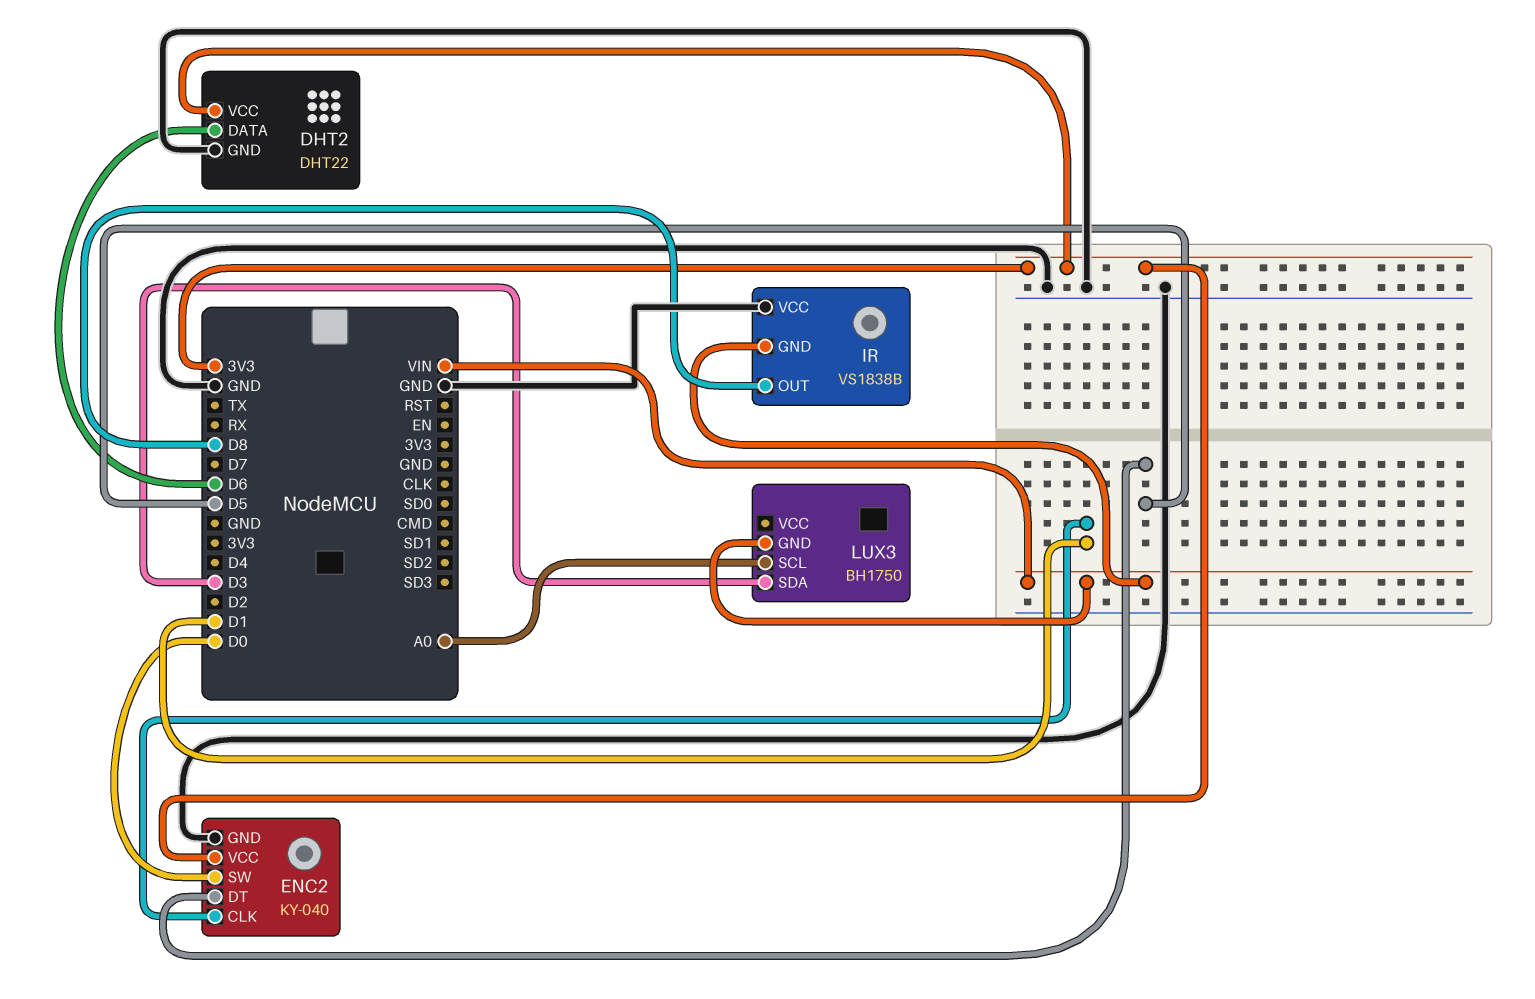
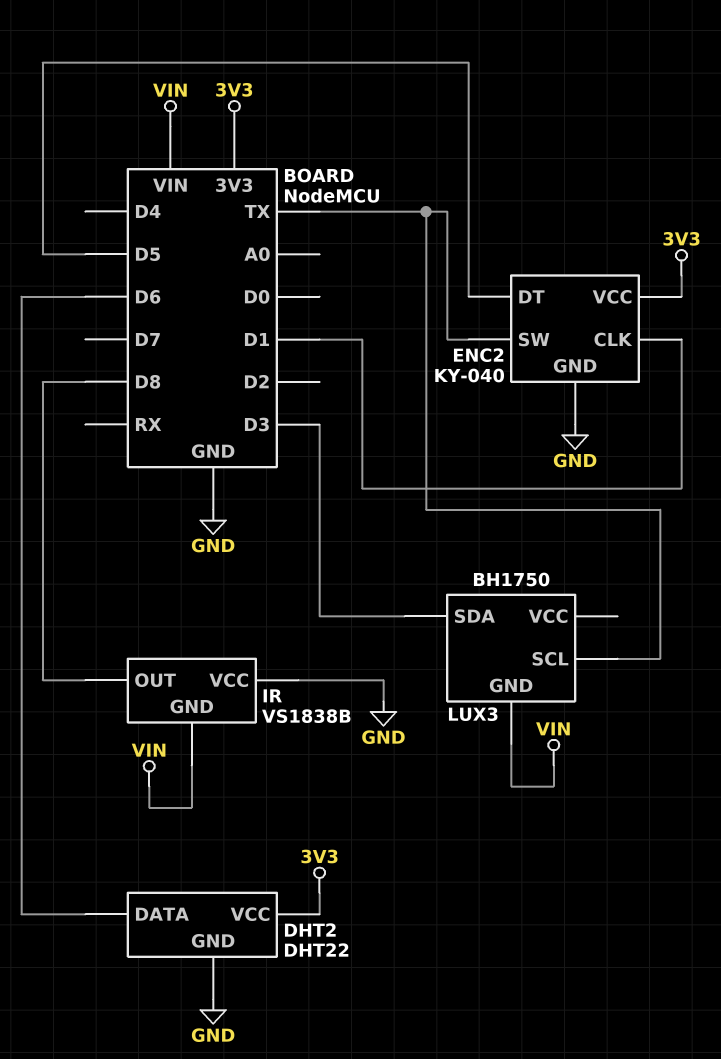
ENC2 pin SW: D0 -> TX
LUX3 pin SCL: A0 -> TX

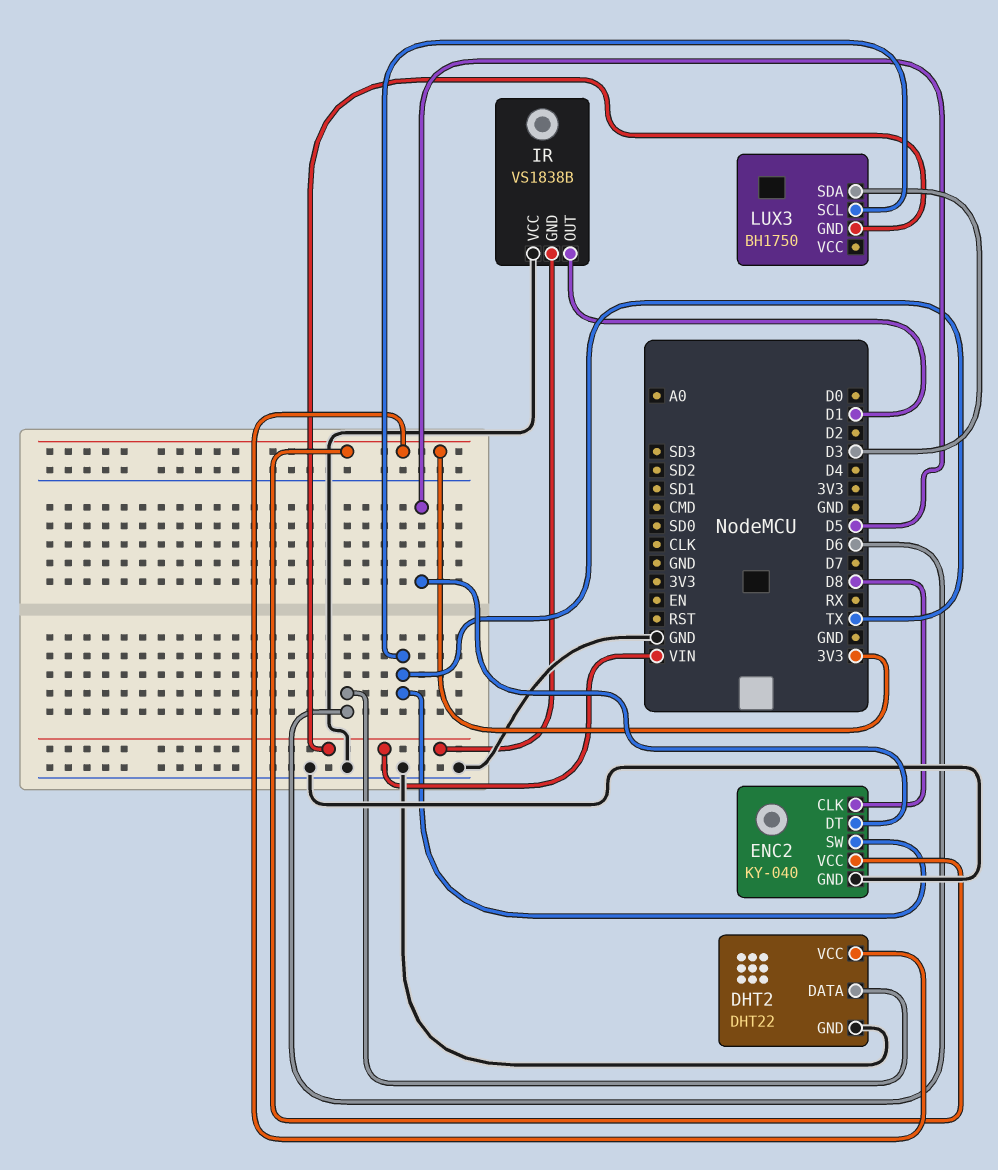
ENC2 pin CLK: D1 -> D8
IR pin OUT: D8 -> D1

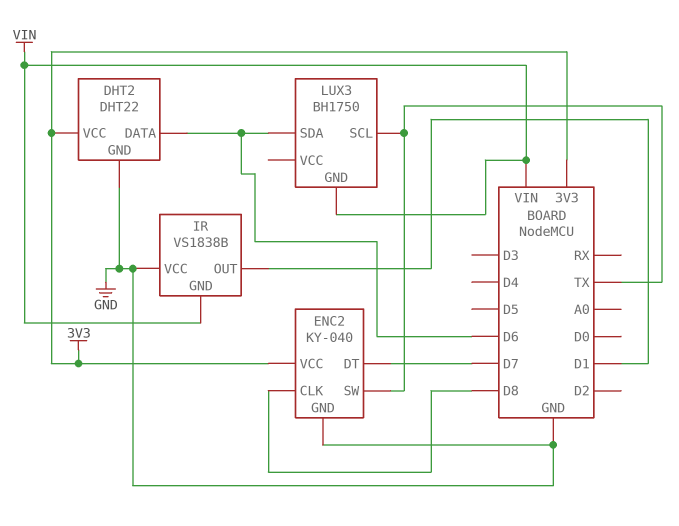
ENC2 pin DT: D5 -> D7
LUX3 pin SDA: D3 -> D6

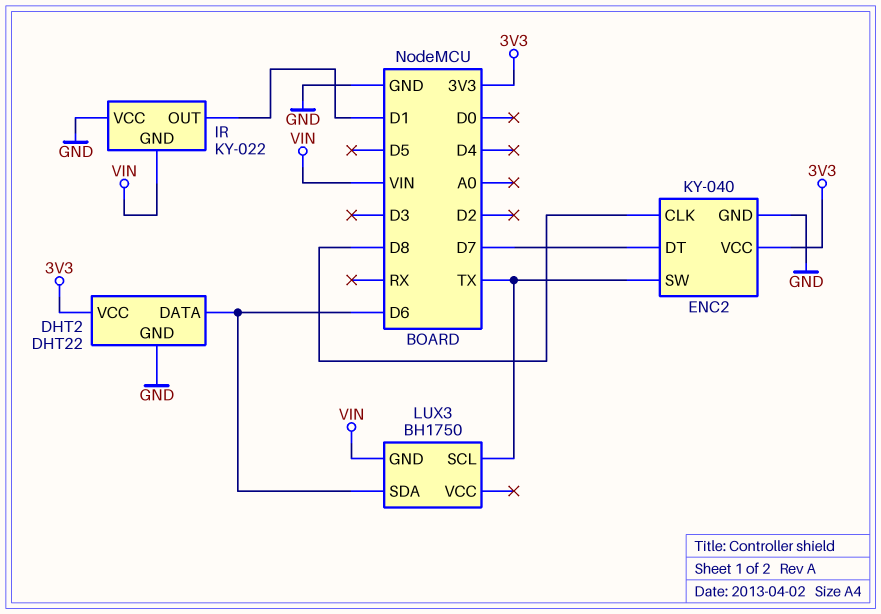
IR: VS1838B -> KY-022

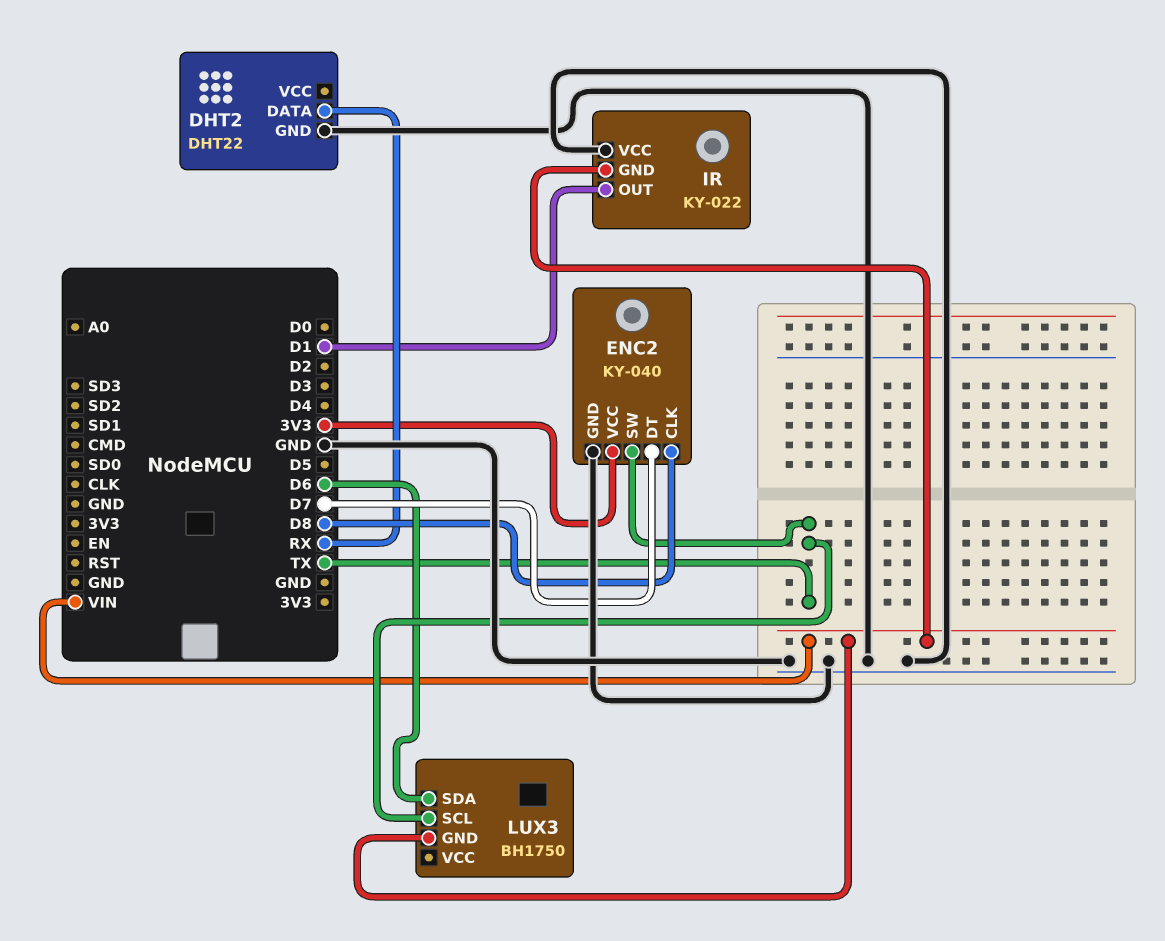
DHT2 pin DATA: D6 -> RX
DHT2 pin VCC: 3V3 -> none

